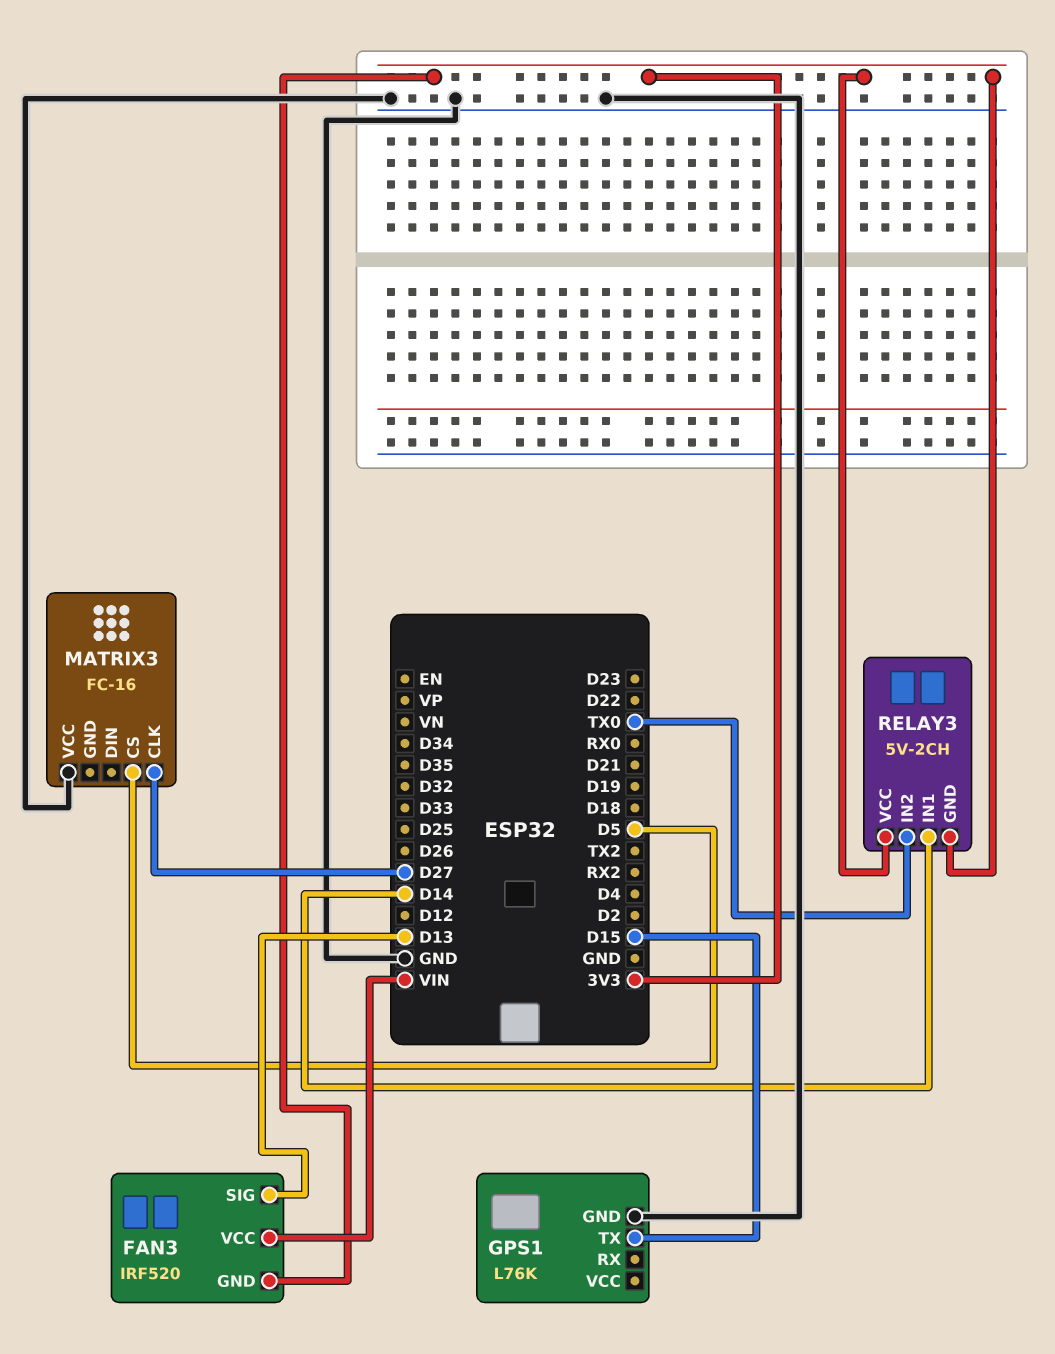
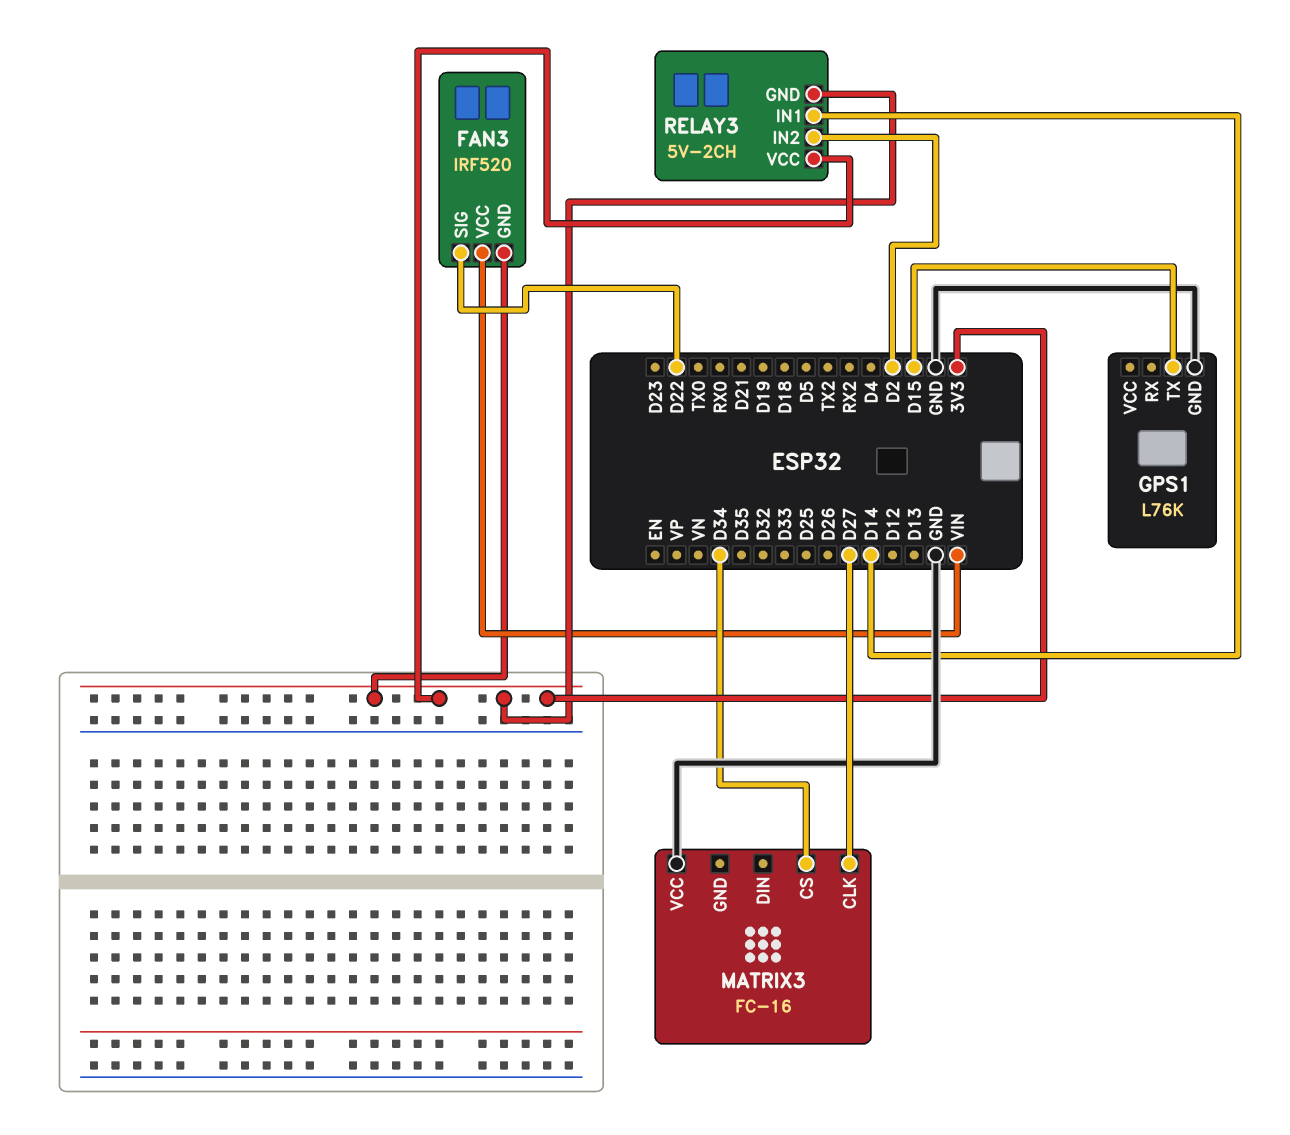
FAN3 pin SIG: D13 -> D22
MATRIX3 pin CS: D5 -> D34
RELAY3 pin IN2: TX0 -> D2

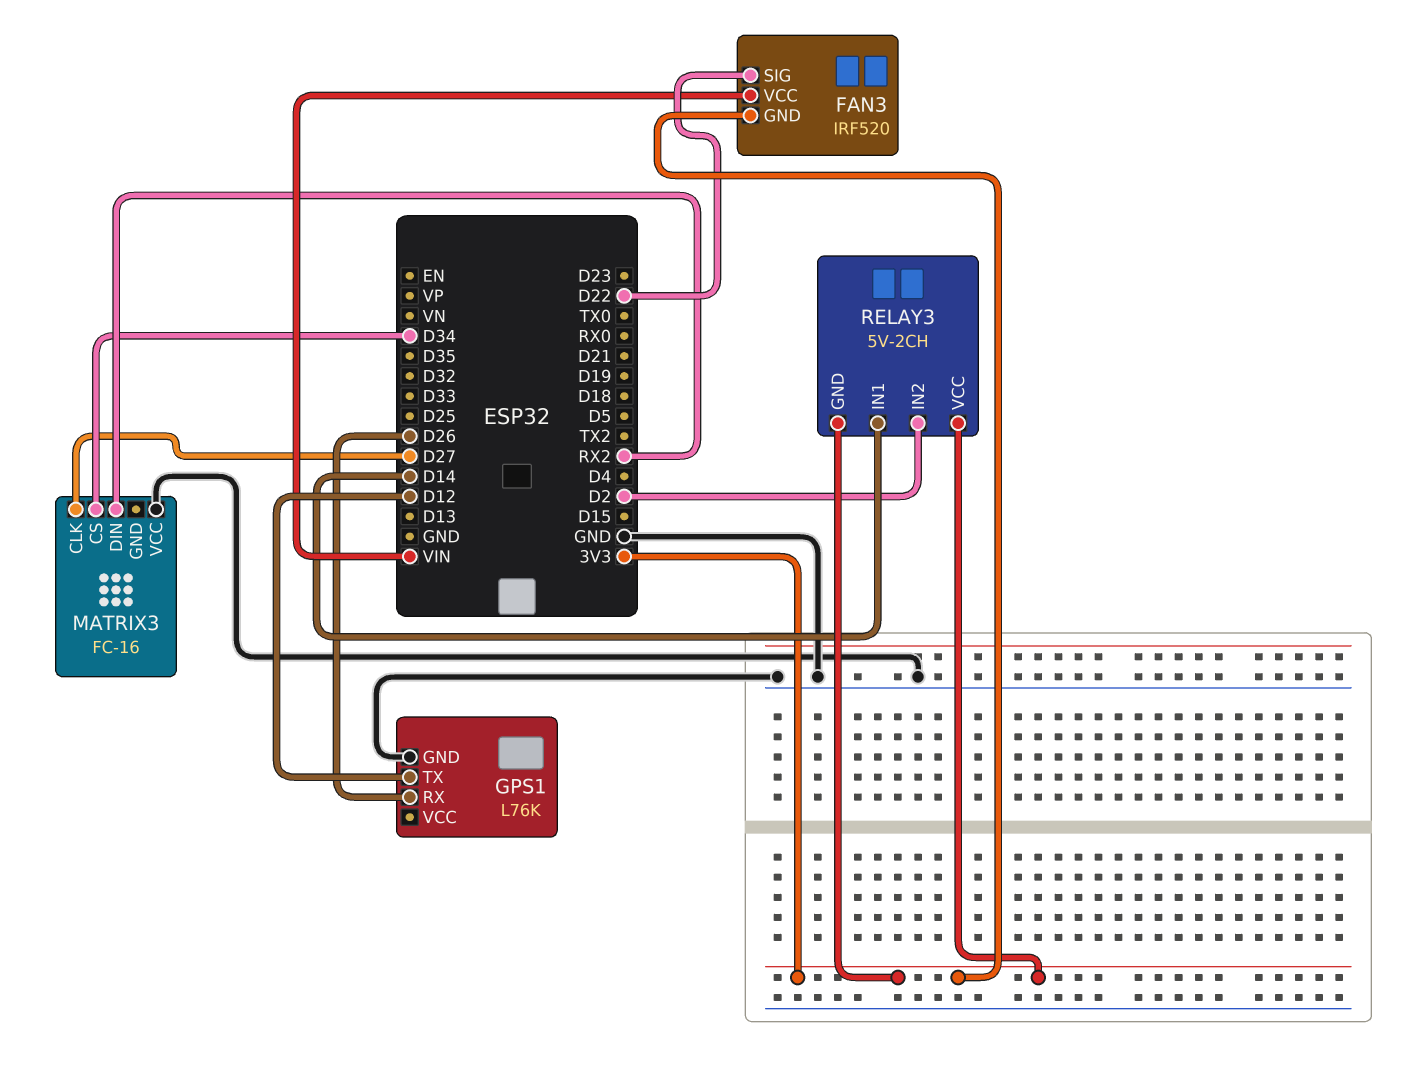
GPS1 pin RX: none -> D26
GPS1 pin TX: D15 -> D12
MATRIX3 pin DIN: none -> RX2

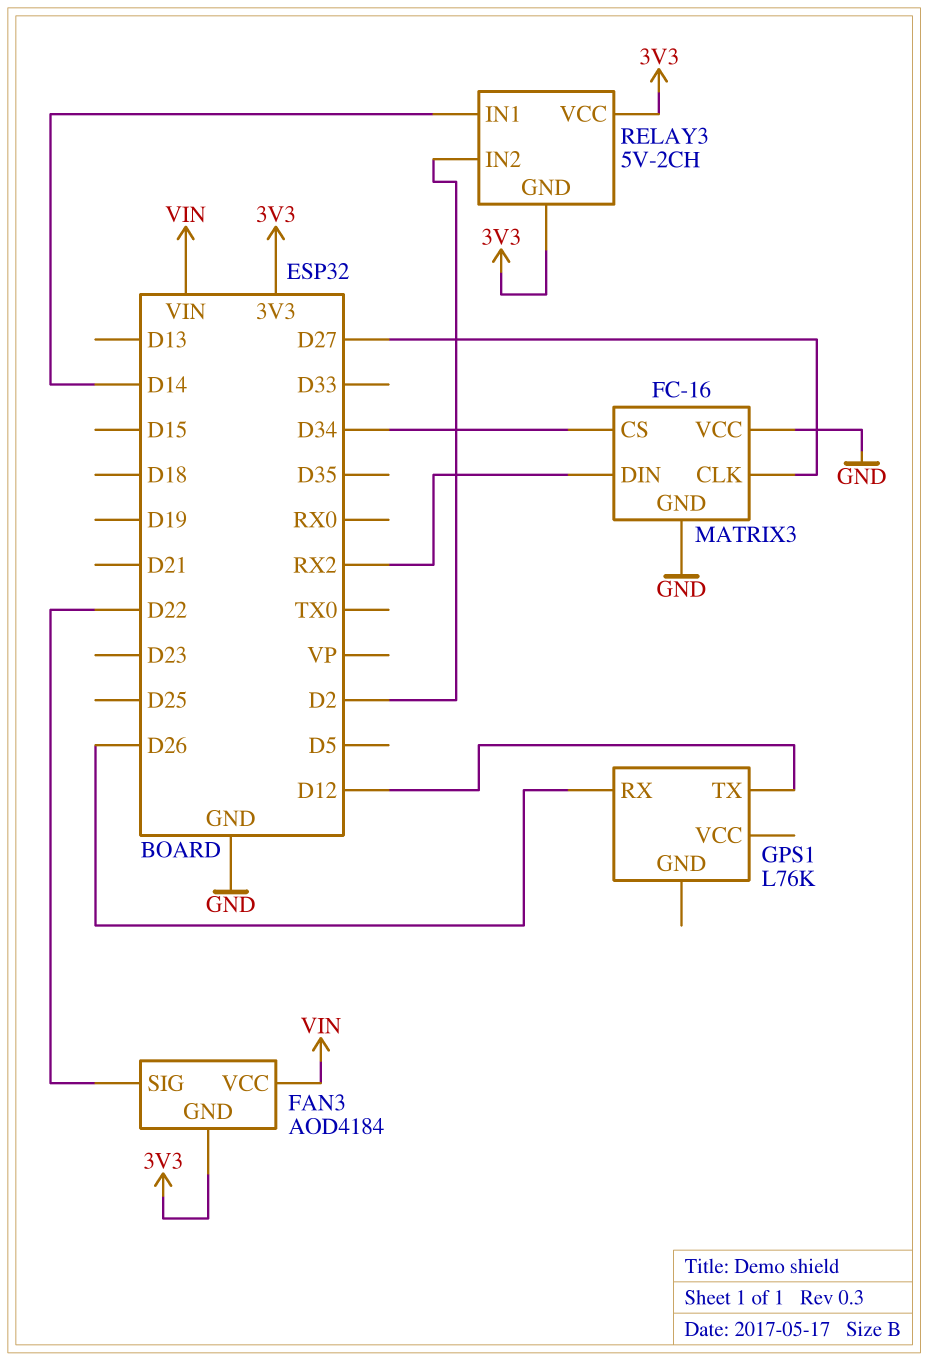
FAN3: IRF520 -> AOD4184
GPS1 pin GND: GND -> none
MATRIX3 pin GND: none -> GND

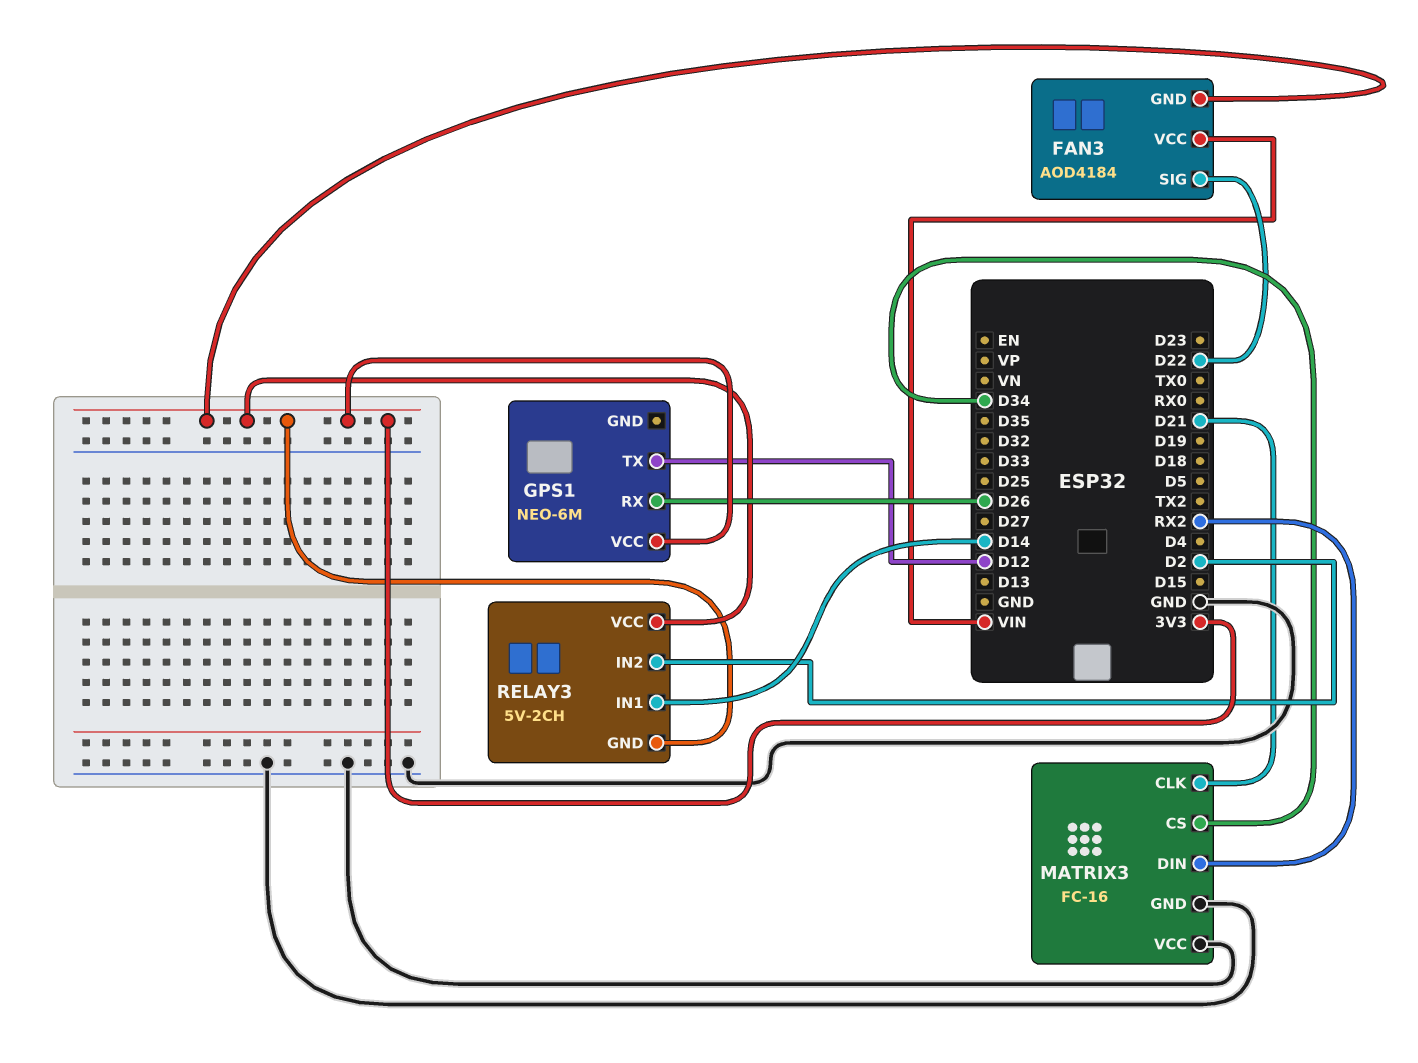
GPS1: L76K -> NEO-6M
GPS1 pin VCC: none -> 3V3
MATRIX3 pin CLK: D27 -> D21

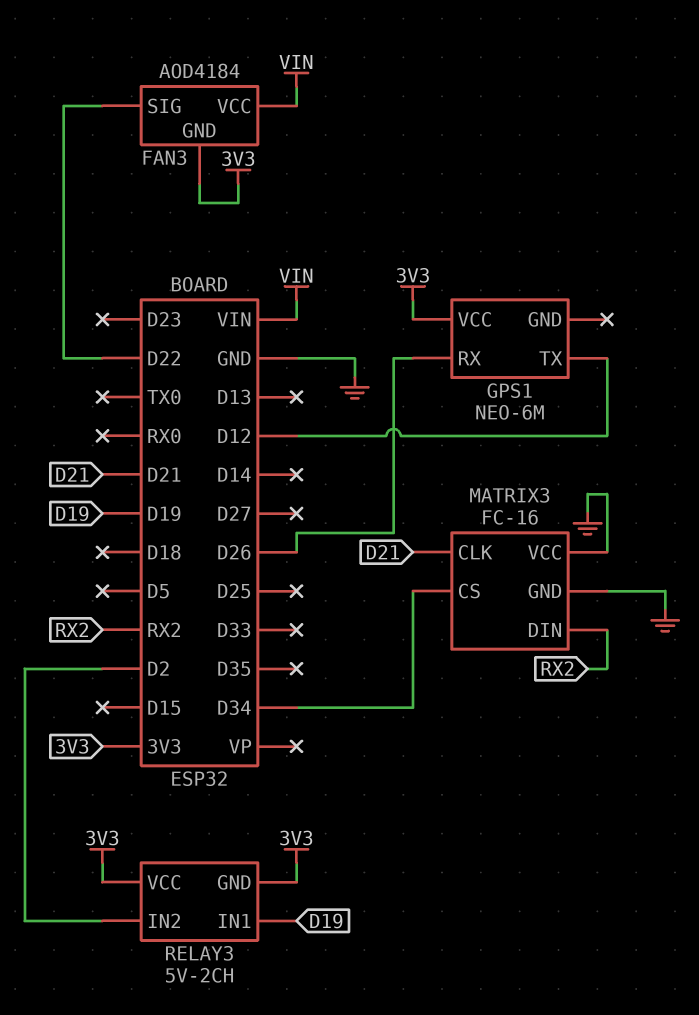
RELAY3 pin IN1: D14 -> D19

